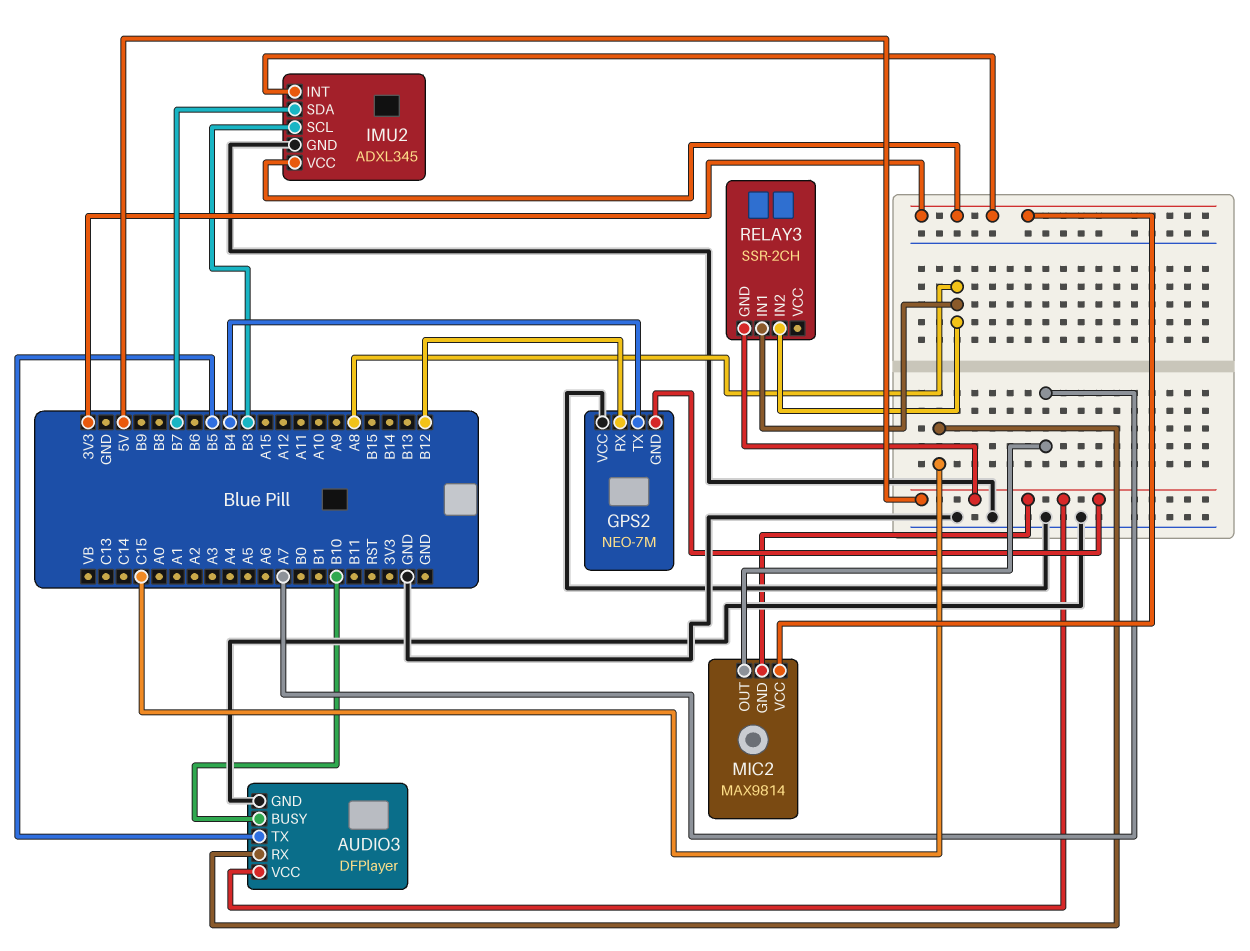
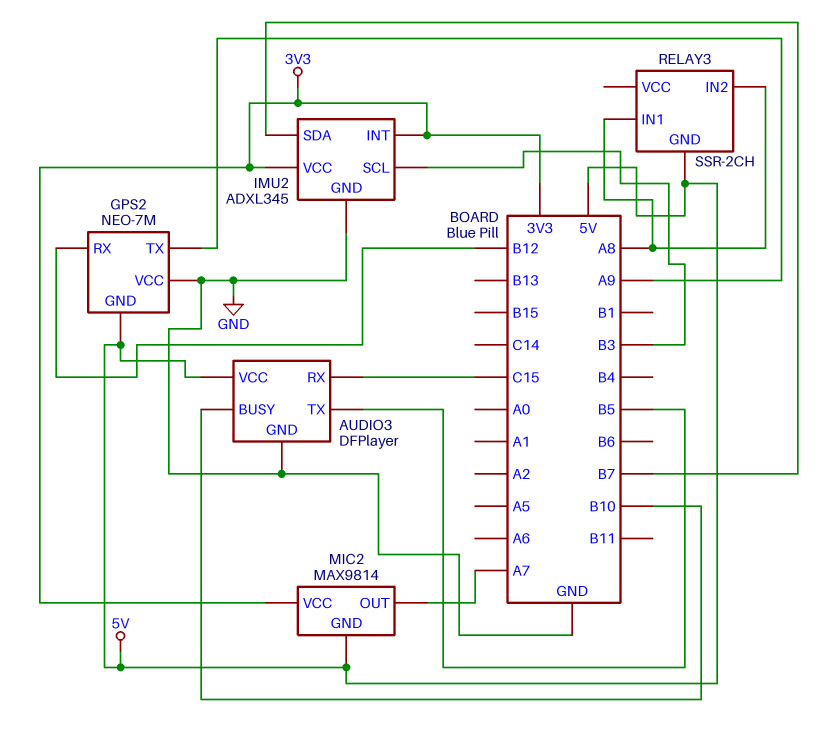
GPS2 pin TX: B4 -> A9

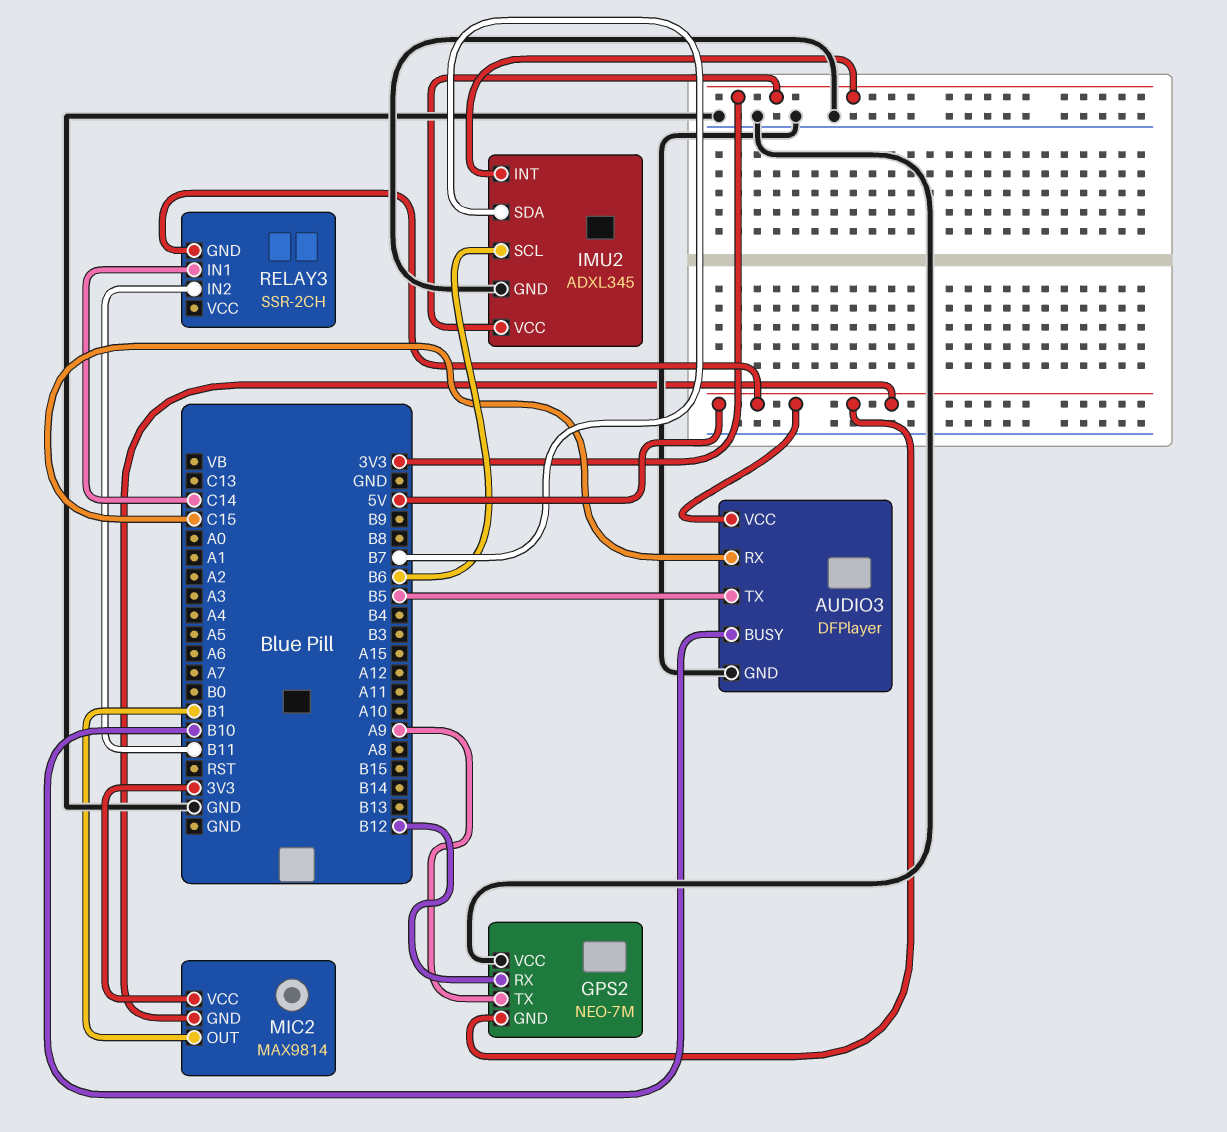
IMU2 pin SCL: B3 -> B6
MIC2 pin OUT: A7 -> B1
RELAY3 pin IN1: A8 -> C14
RELAY3 pin IN2: A8 -> B11

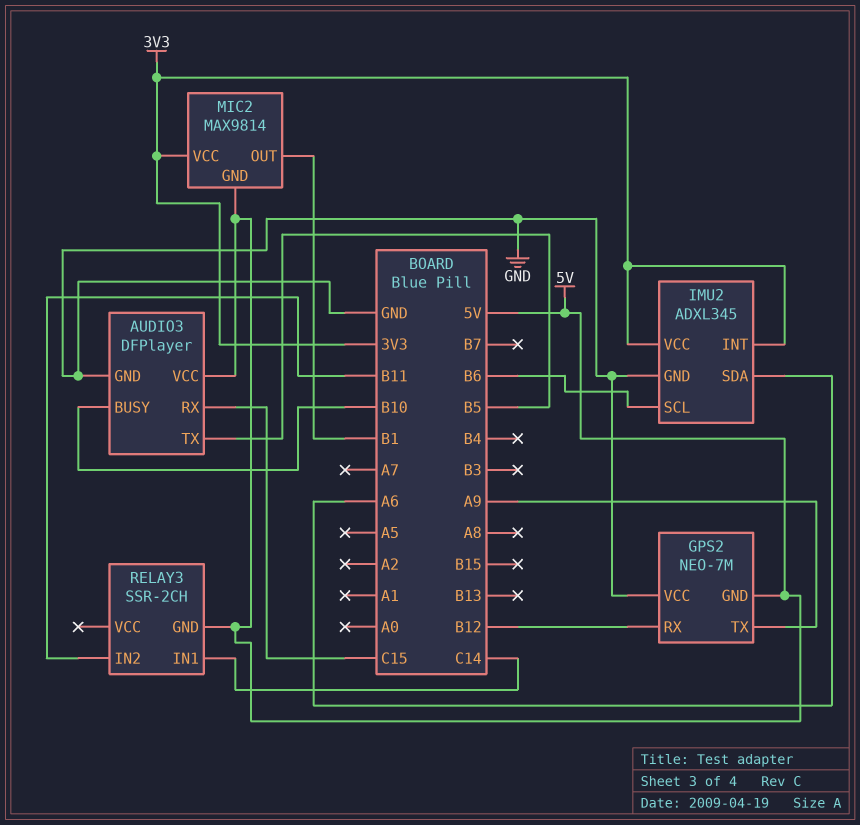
IMU2 pin SDA: B7 -> A6

